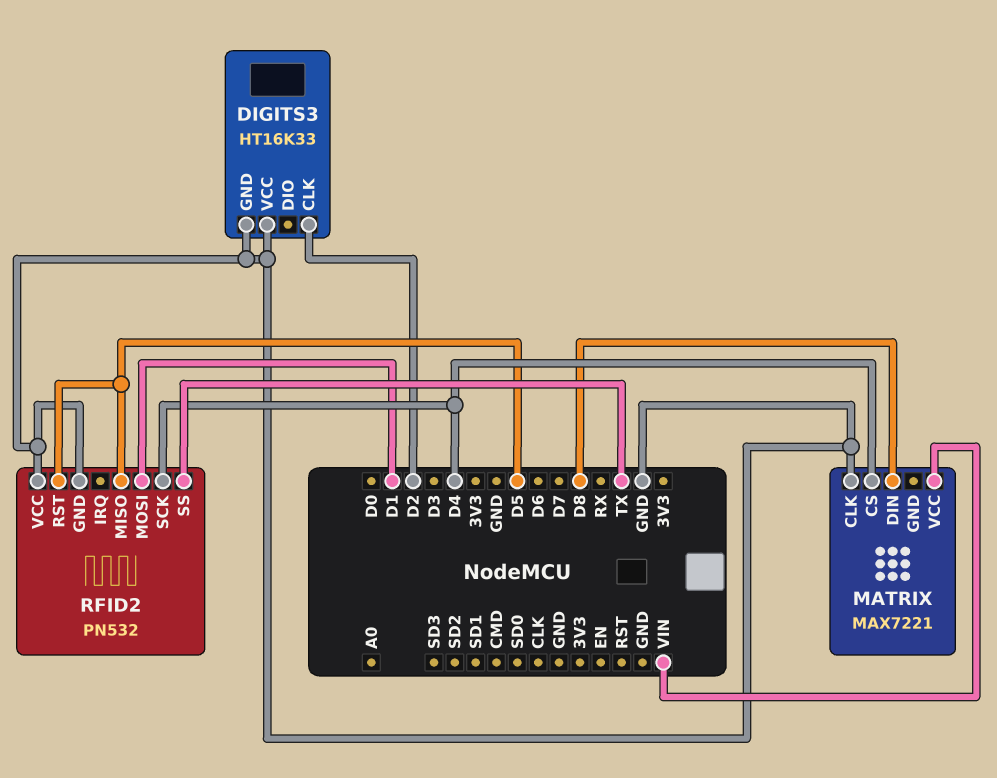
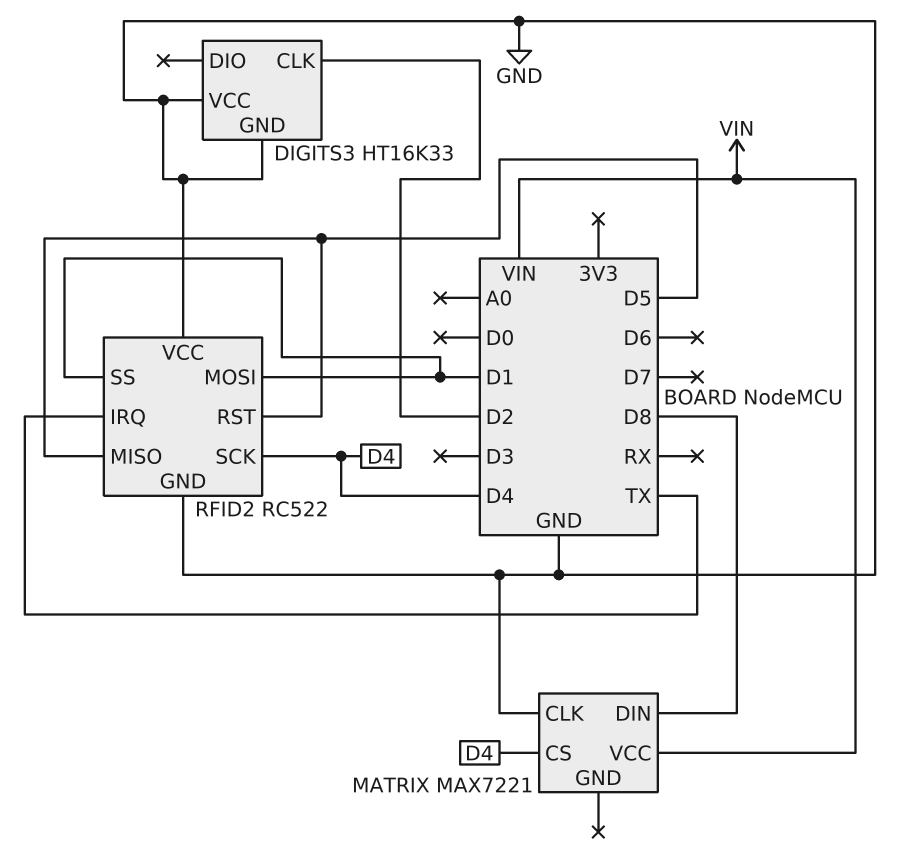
RFID2: PN532 -> RC522
RFID2 pin IRQ: none -> TX
RFID2 pin SS: TX -> D1

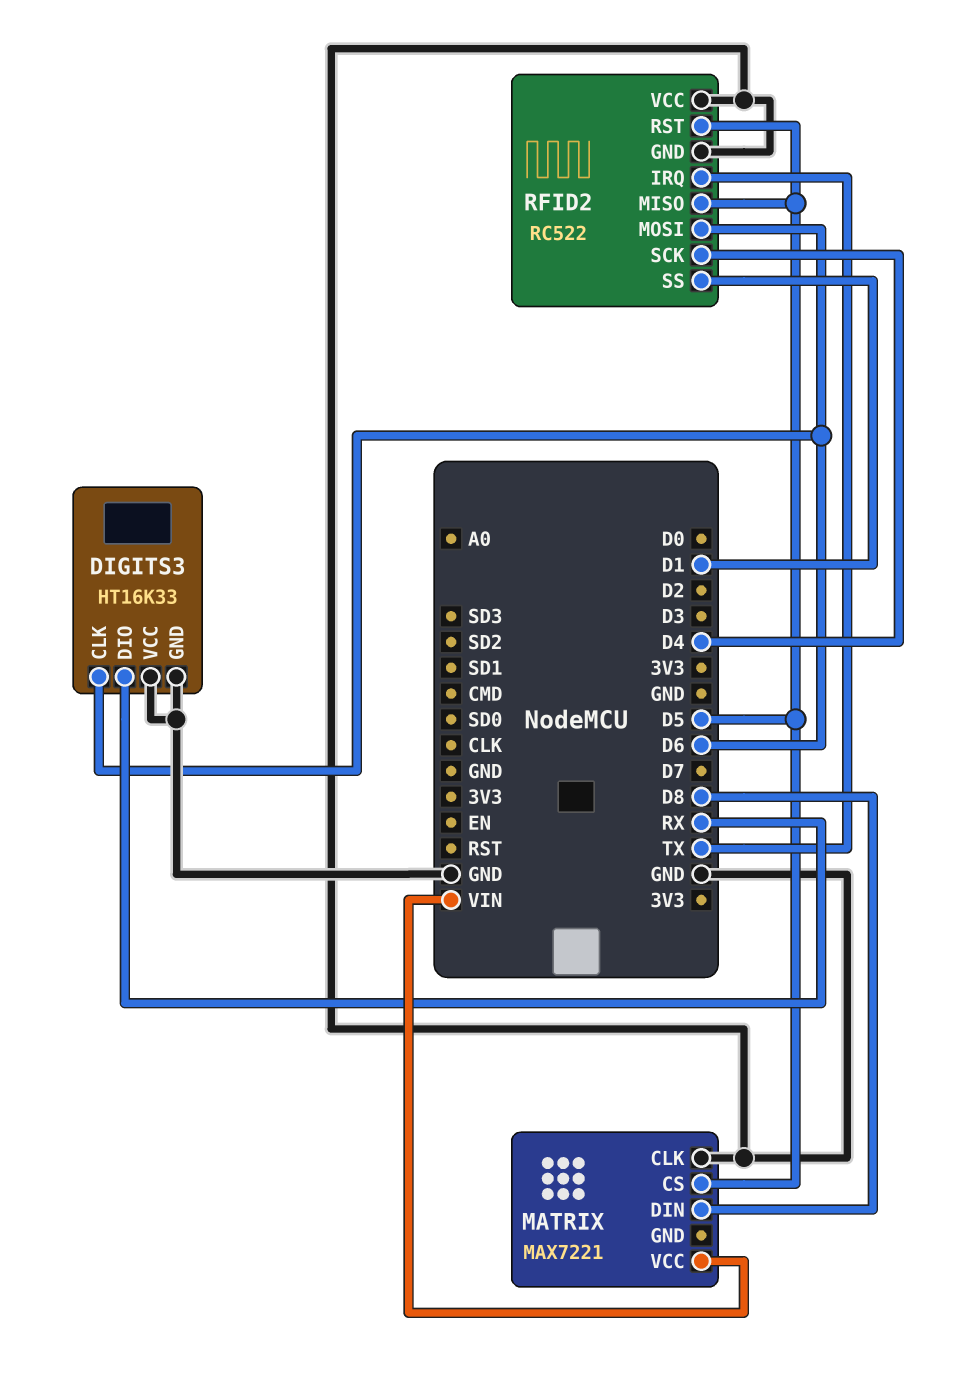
DIGITS3 pin CLK: D2 -> D6
DIGITS3 pin DIO: none -> RX
MATRIX pin CS: D4 -> D5
RFID2 pin MOSI: D1 -> D6

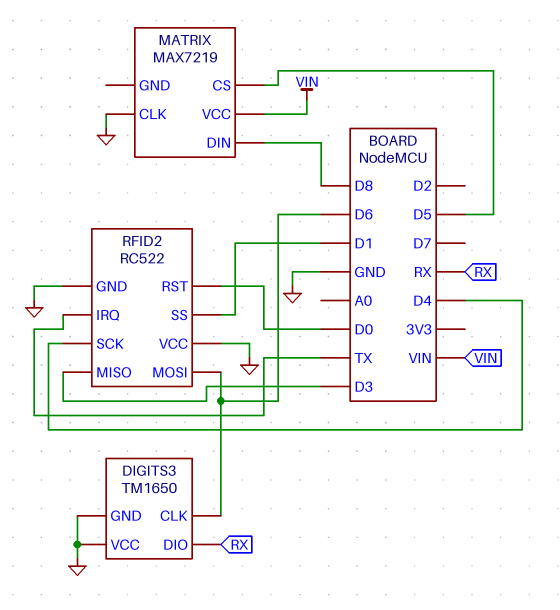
DIGITS3: HT16K33 -> TM1650
MATRIX: MAX7221 -> MAX7219
RFID2 pin MISO: D5 -> D3
RFID2 pin RST: D5 -> D0

